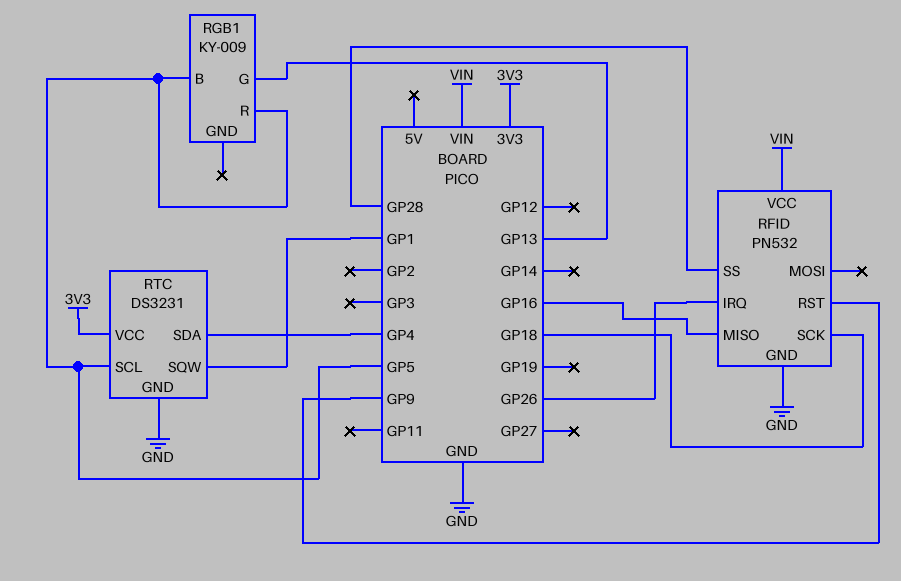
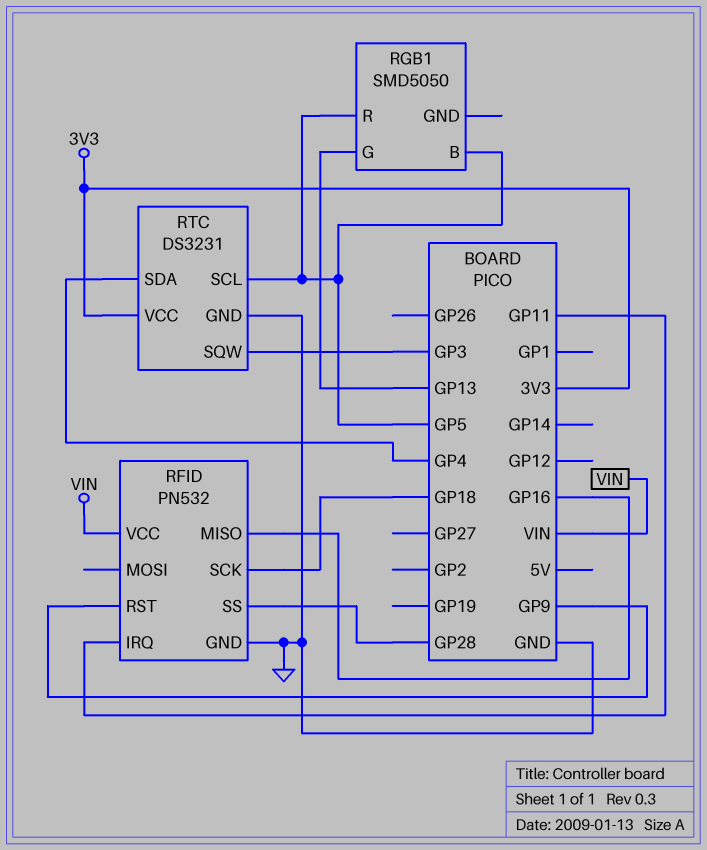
RFID pin IRQ: GP26 -> GP11
RGB1: KY-009 -> SMD5050
RTC pin SQW: GP1 -> GP3

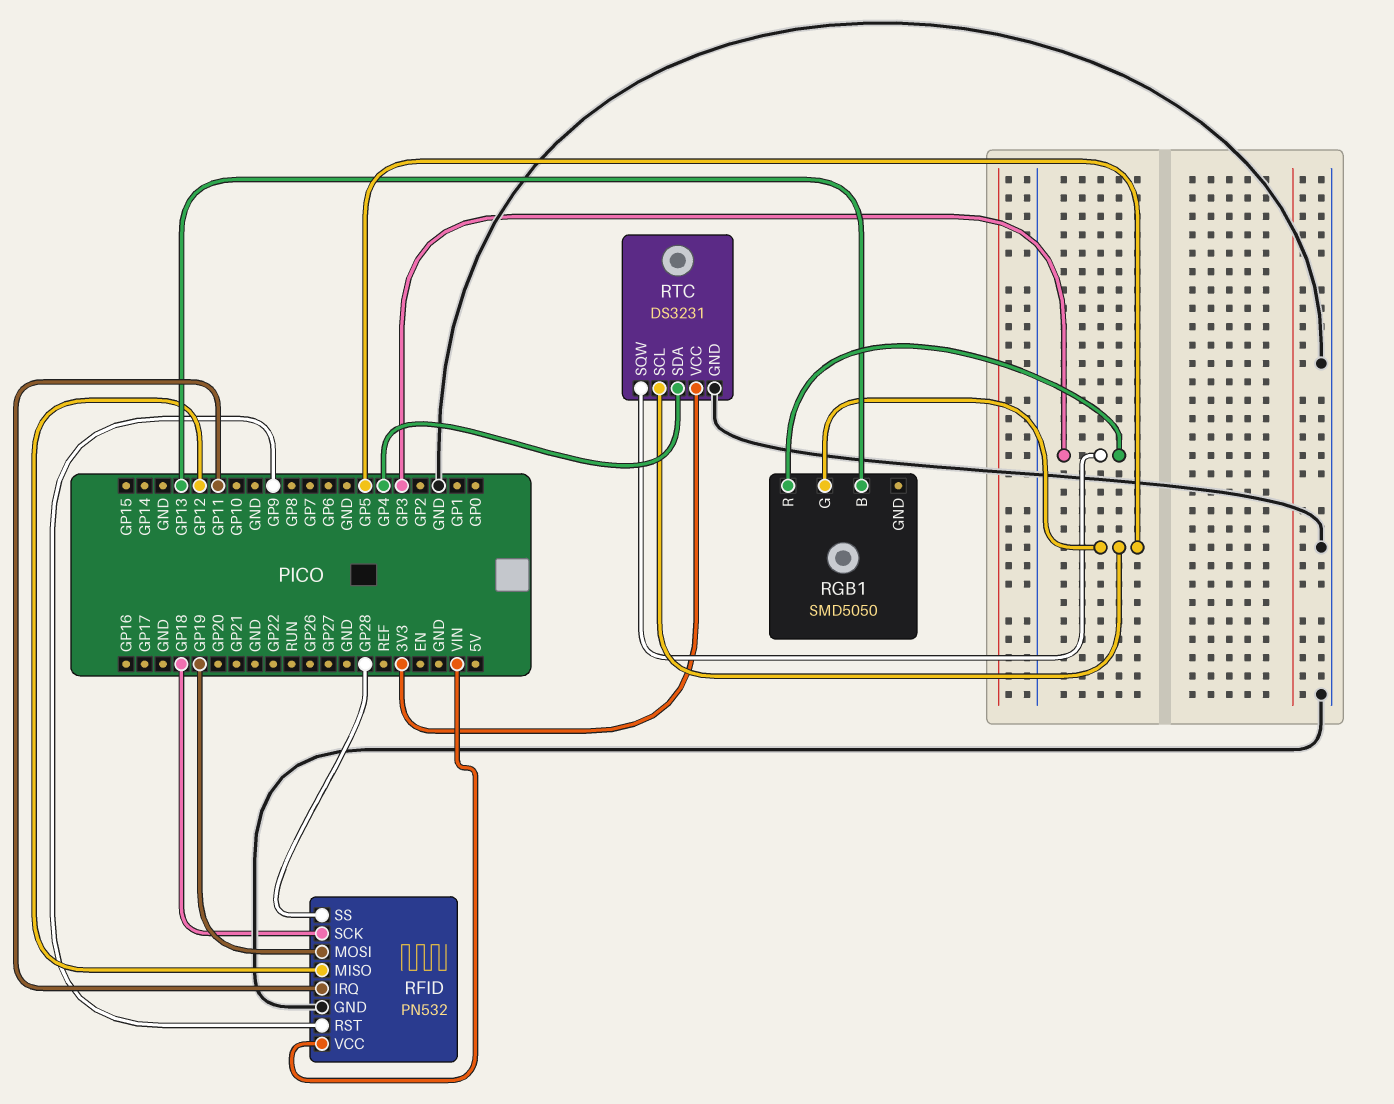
RFID pin MISO: GP16 -> GP12
RFID pin MOSI: none -> GP19
RGB1 pin B: GP5 -> GP13
RGB1 pin G: GP13 -> GP5
RGB1 pin R: GP5 -> GP3

